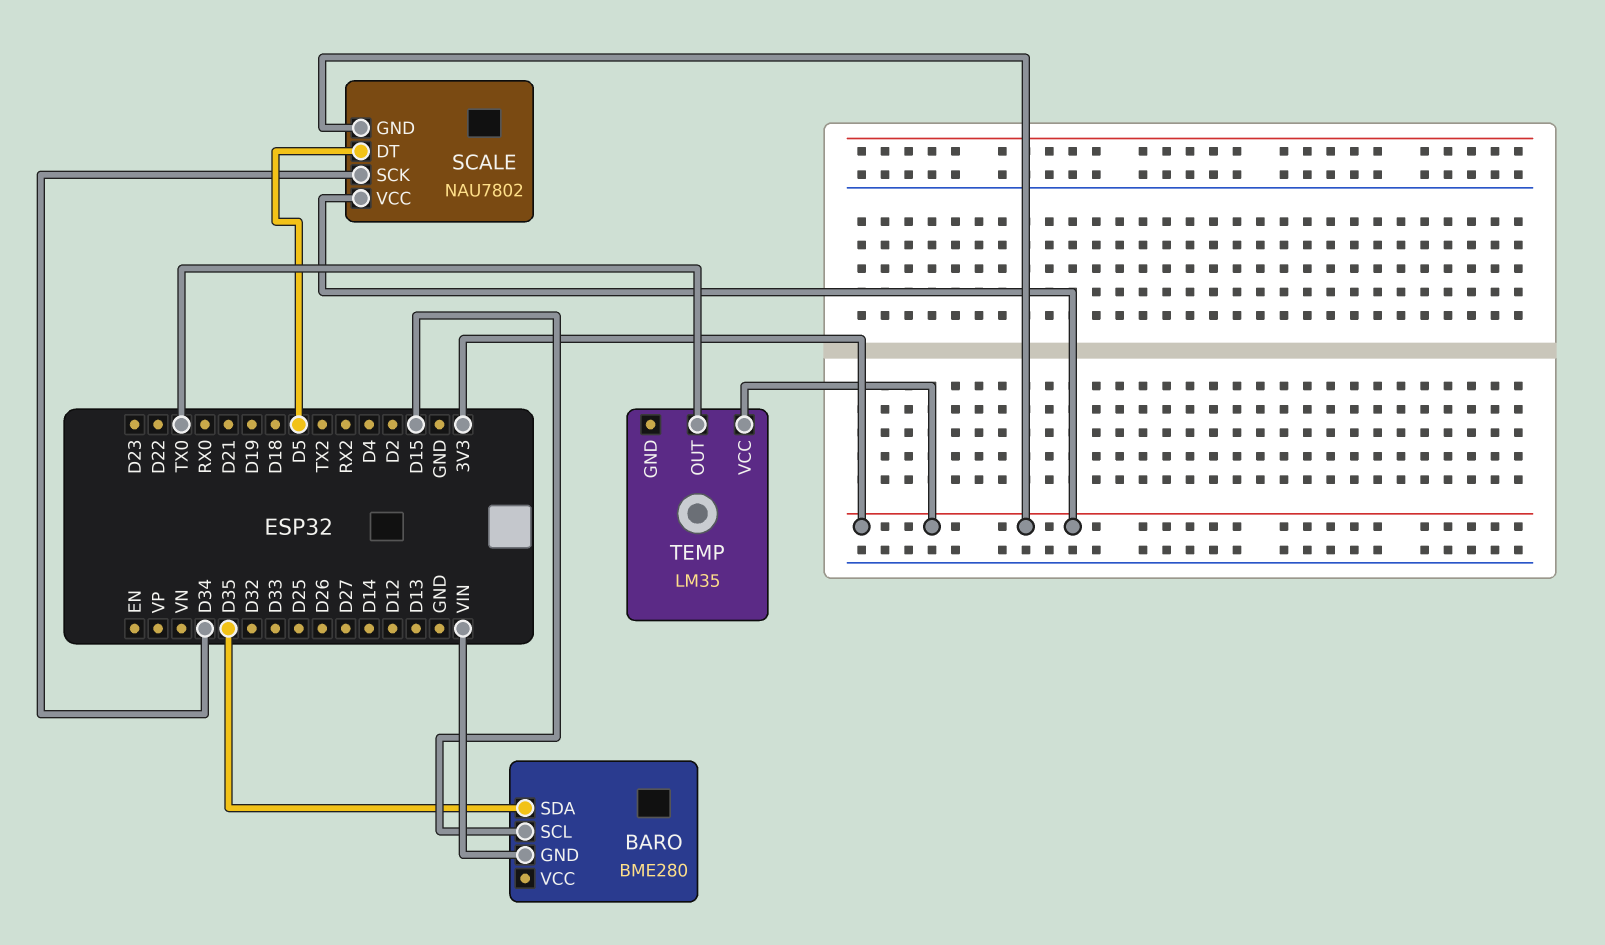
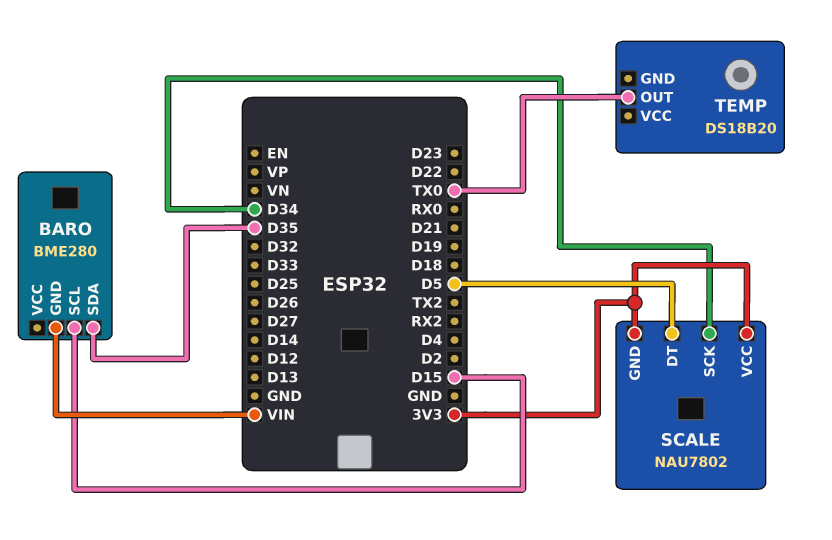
TEMP: LM35 -> DS18B20
TEMP pin VCC: 3V3 -> none

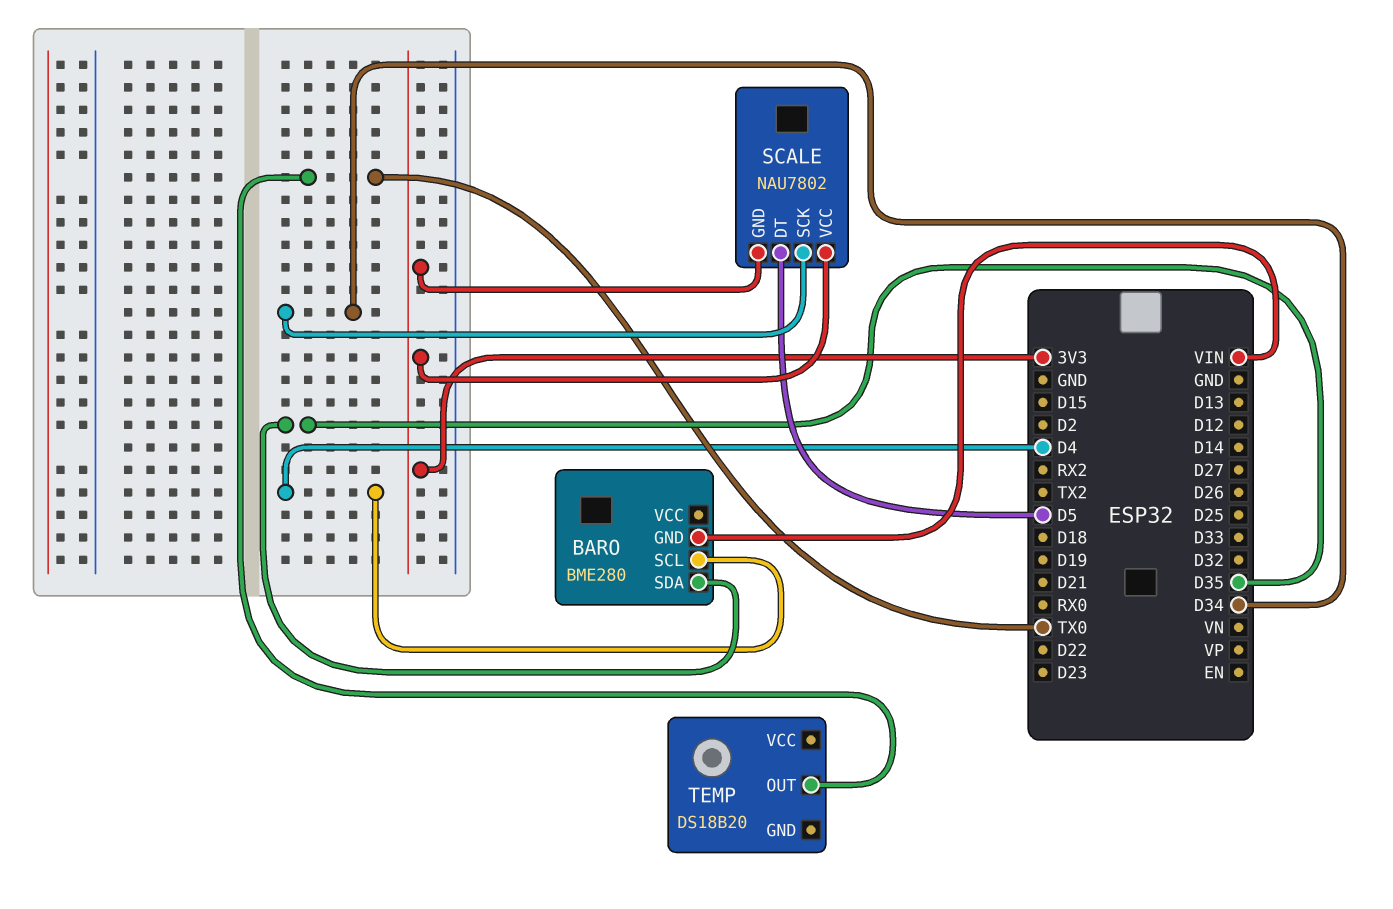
BARO pin SCL: D15 -> D4

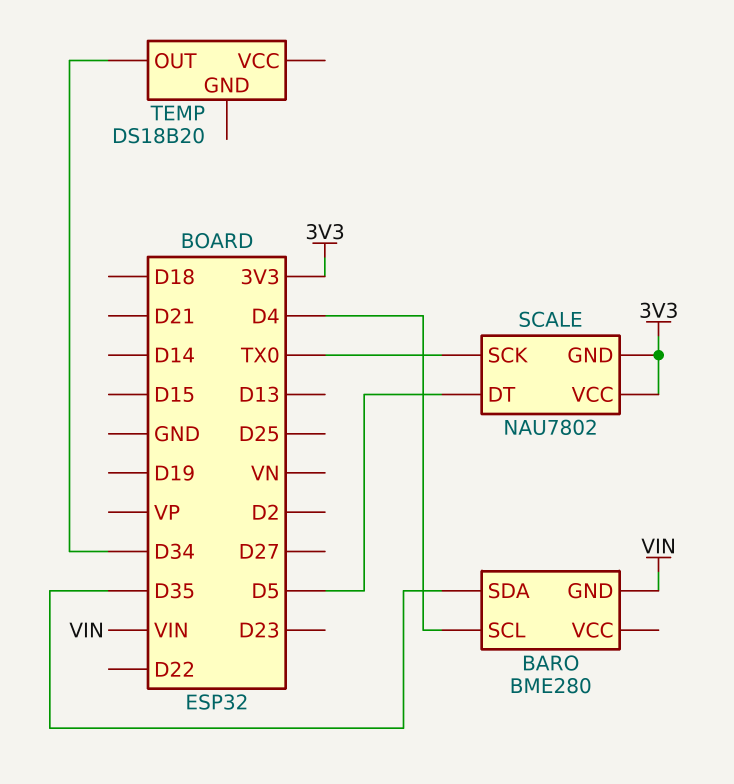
SCALE pin SCK: D34 -> TX0
TEMP pin OUT: TX0 -> D34

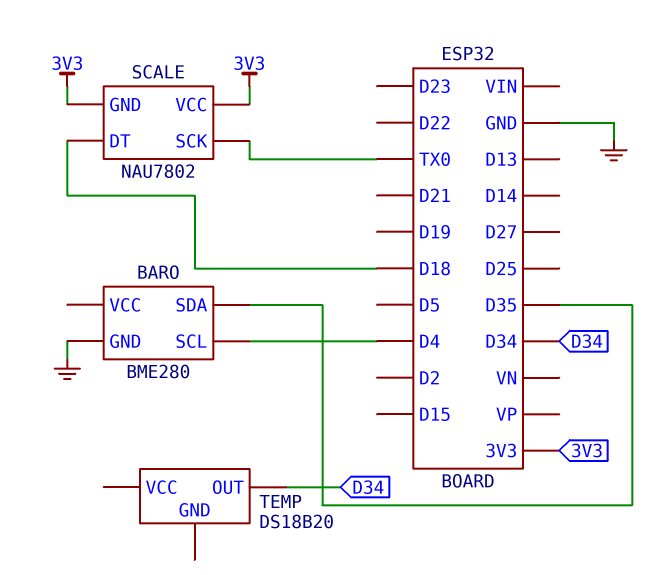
BARO pin GND: VIN -> GND
SCALE pin DT: D5 -> D18

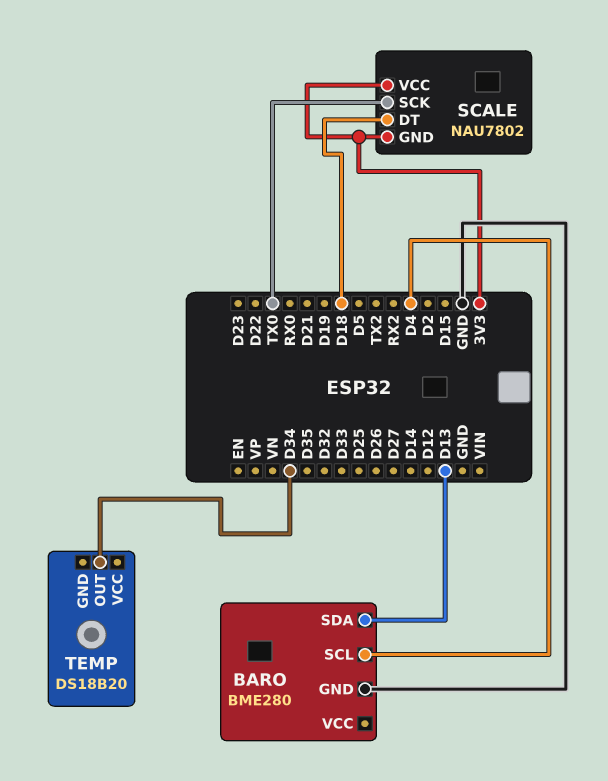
BARO pin SDA: D35 -> D13

